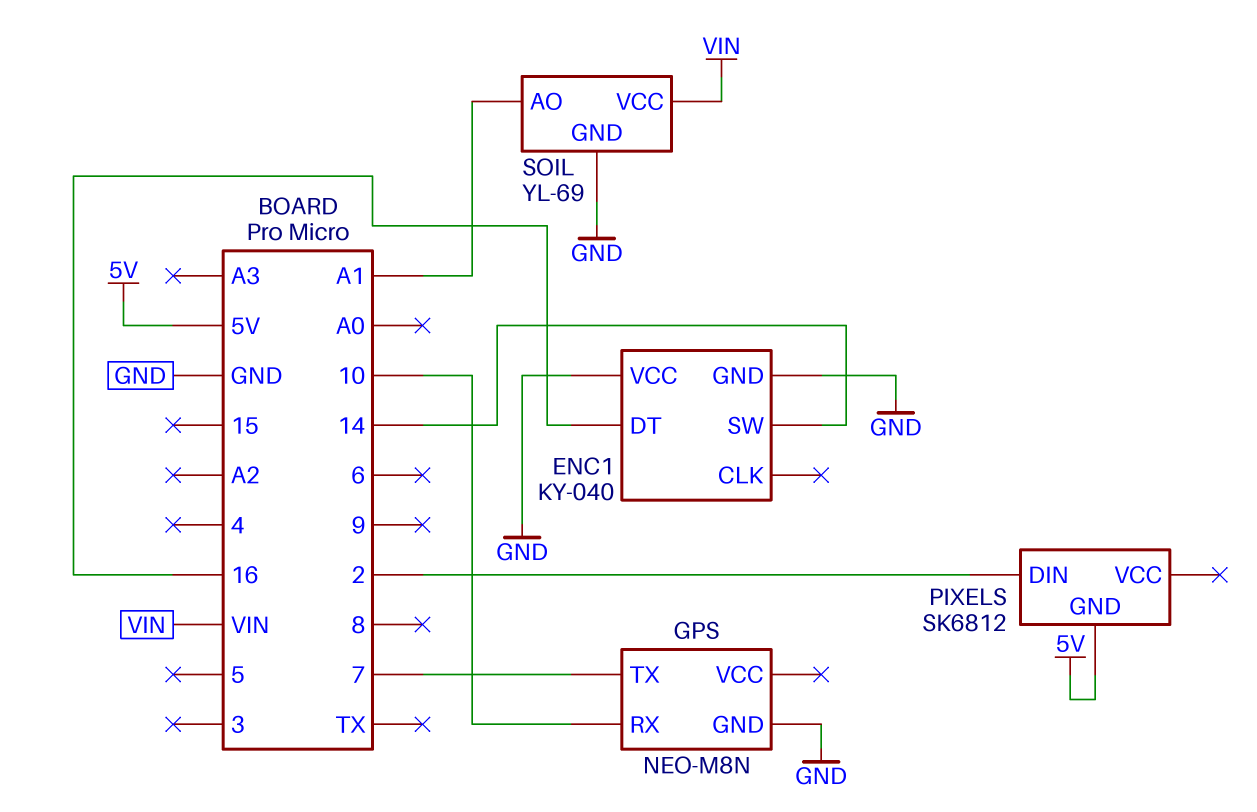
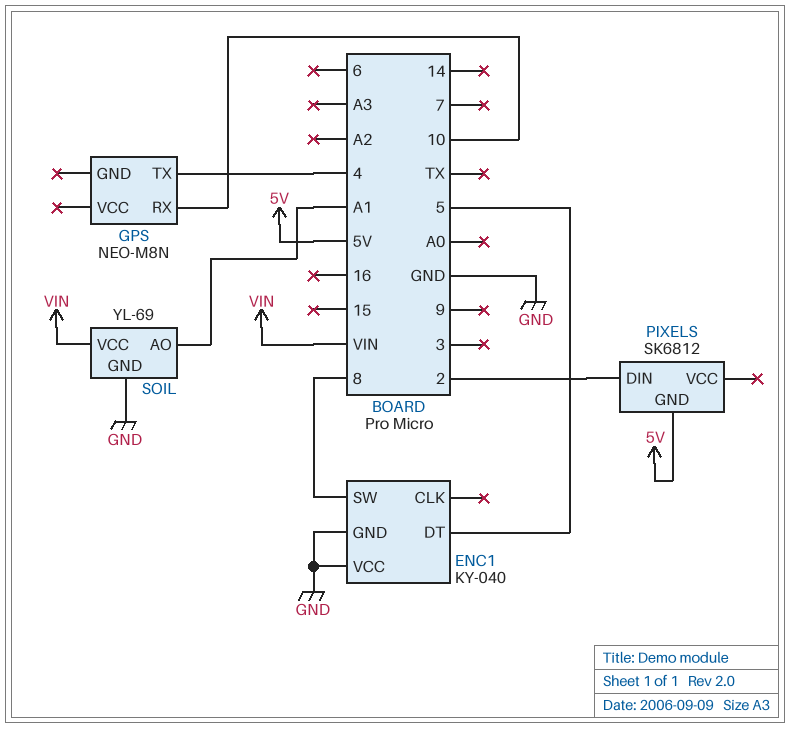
ENC1 pin DT: 16 -> 5
ENC1 pin SW: 14 -> 8
GPS pin GND: GND -> none
GPS pin TX: 7 -> 4

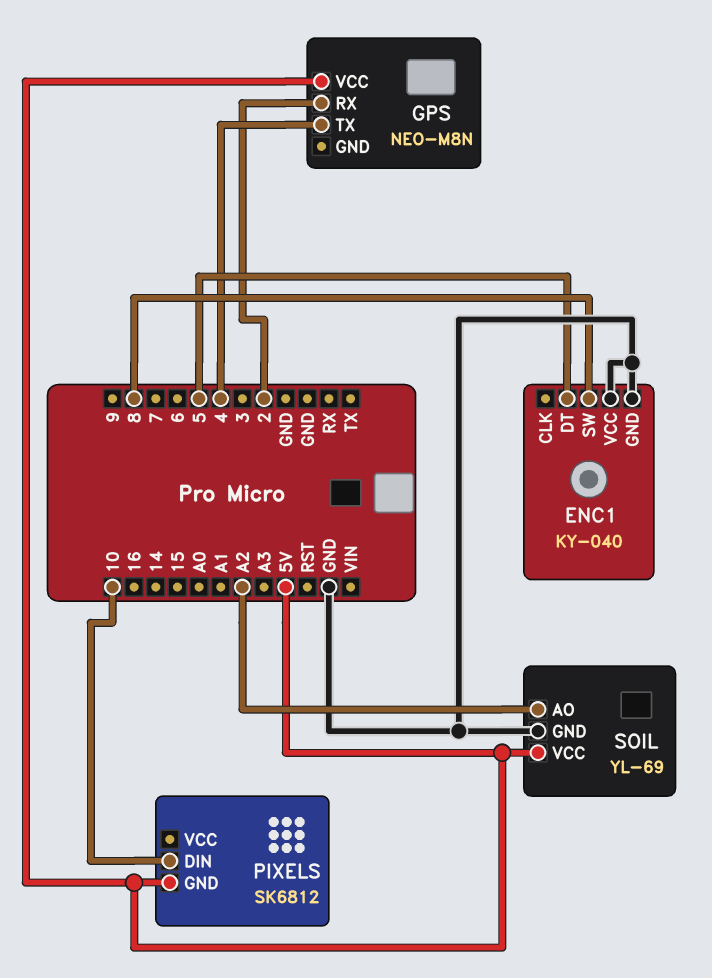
GPS pin RX: 10 -> 2
GPS pin VCC: none -> 5V
PIXELS pin DIN: 2 -> 10
SOIL pin AO: A1 -> A2
SOIL pin VCC: VIN -> 5V

